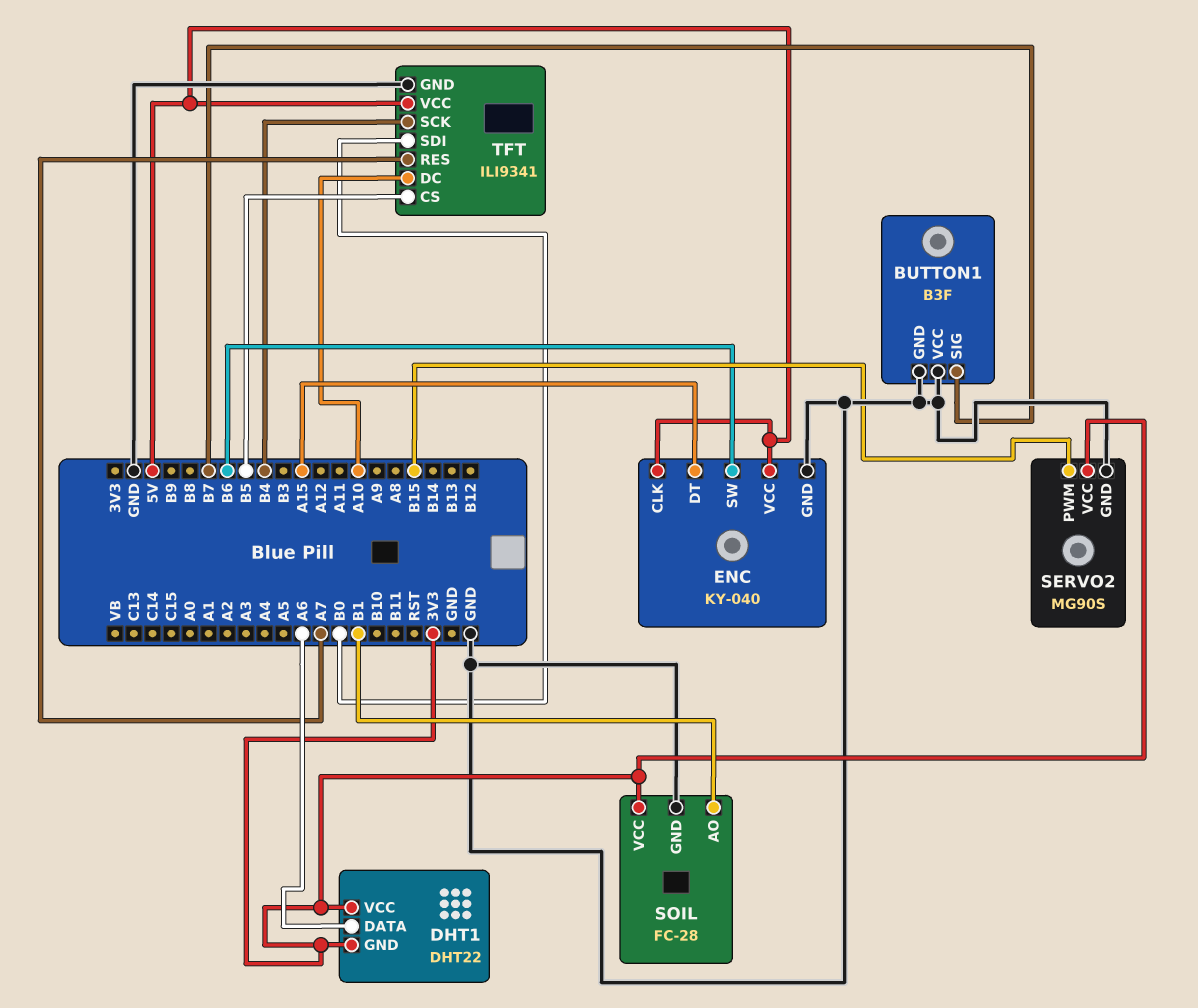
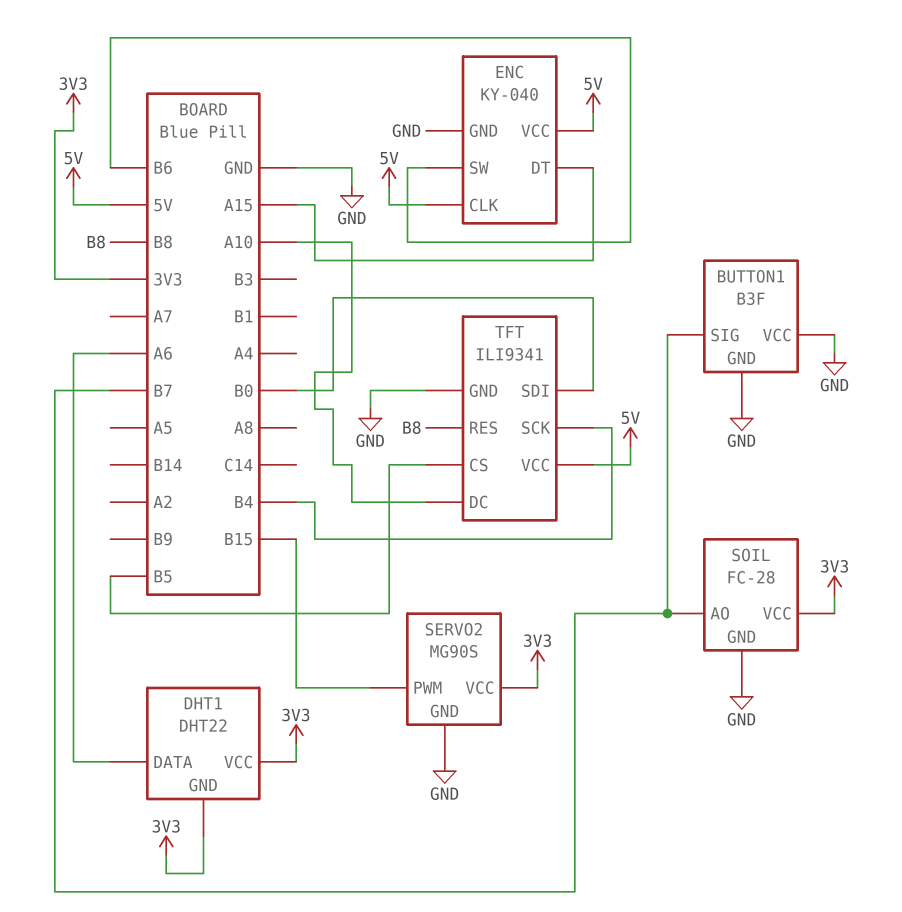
SOIL pin AO: B1 -> B7
TFT pin RES: A7 -> B8

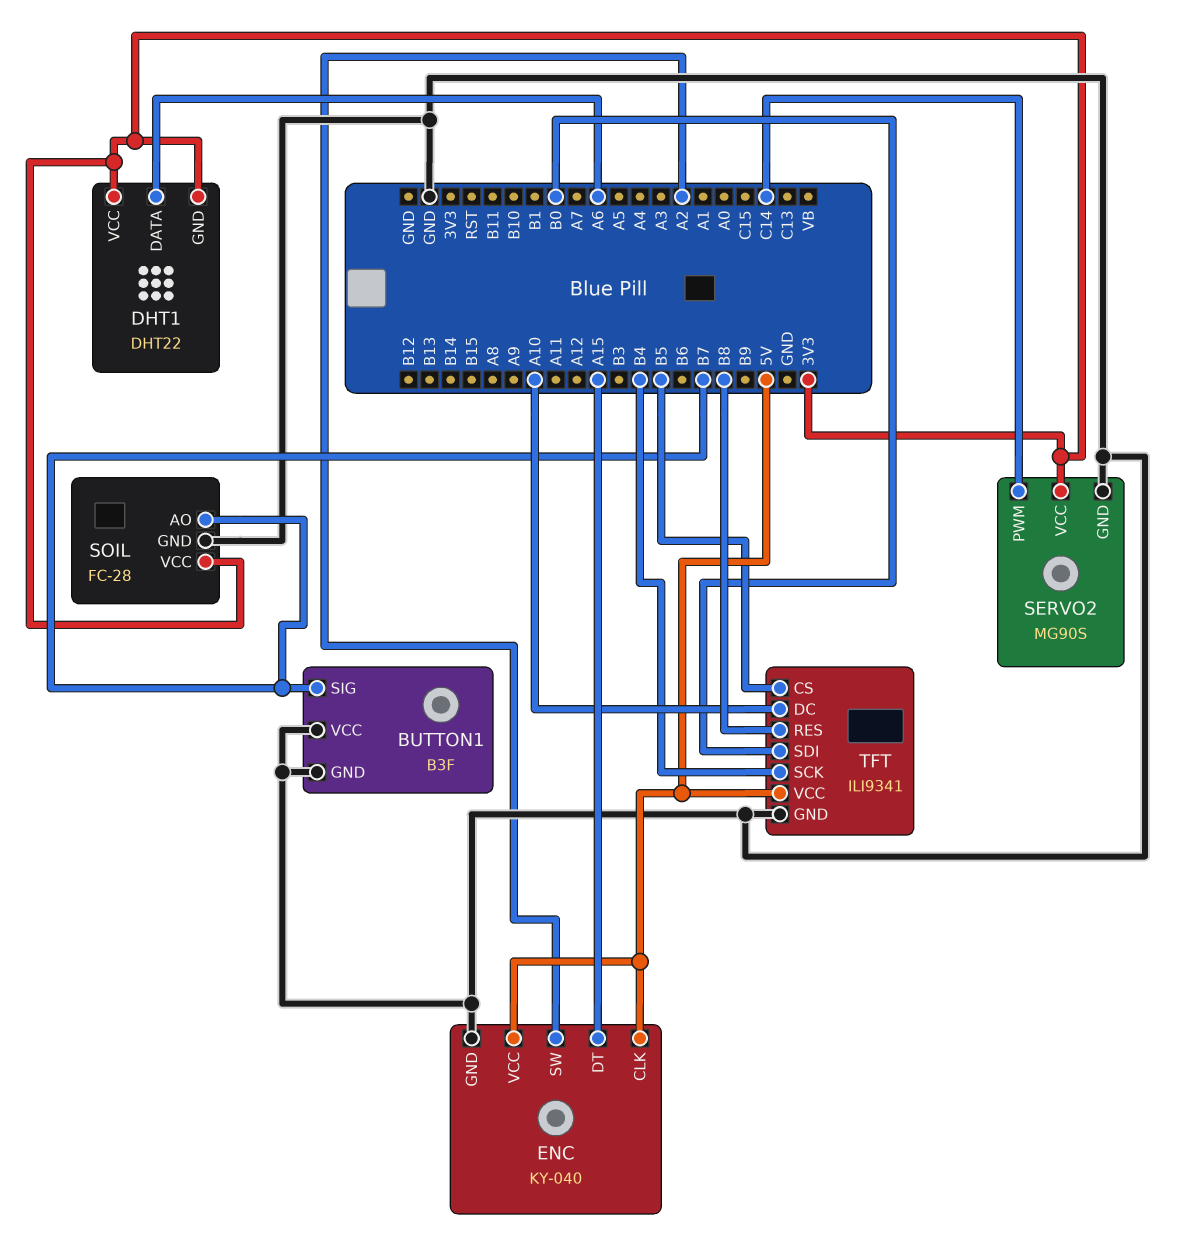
ENC pin SW: B6 -> A2
SERVO2 pin PWM: B15 -> C14

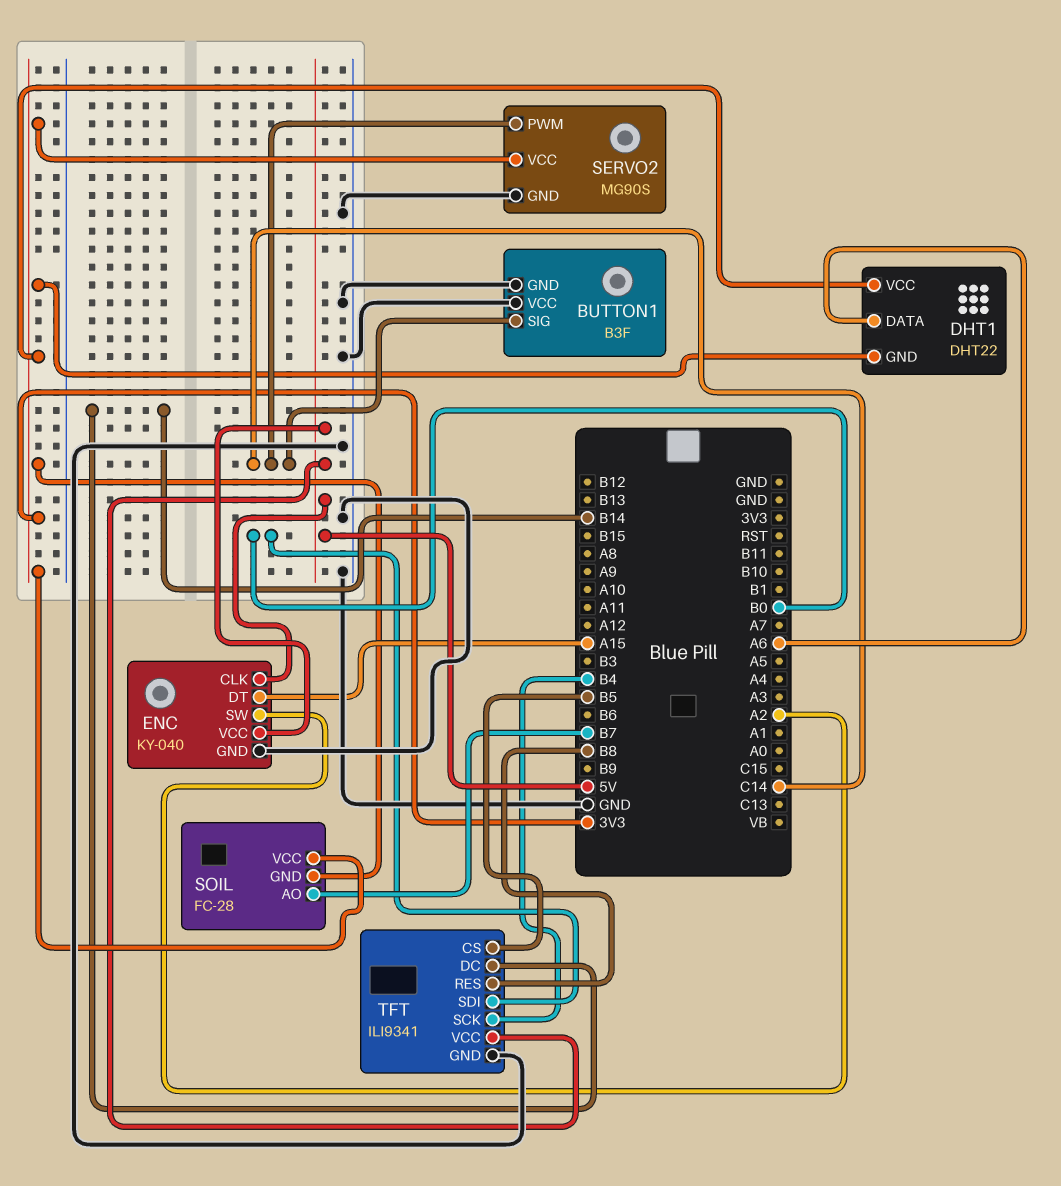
BUTTON1 pin SIG: B7 -> C14
SOIL pin GND: GND -> 3V3
TFT pin DC: A10 -> B14

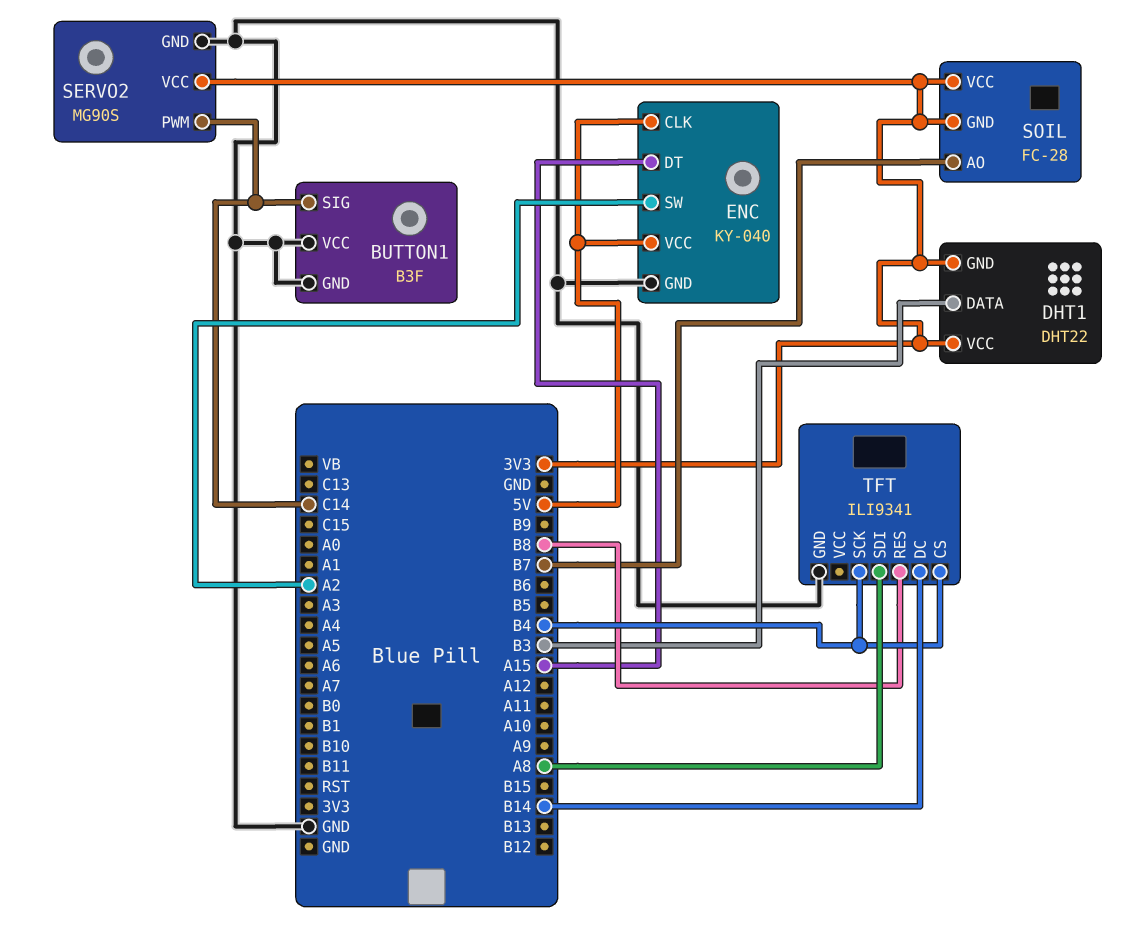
DHT1 pin DATA: A6 -> B3
TFT pin CS: B5 -> B4
TFT pin SDI: B0 -> A8
TFT pin VCC: 5V -> none

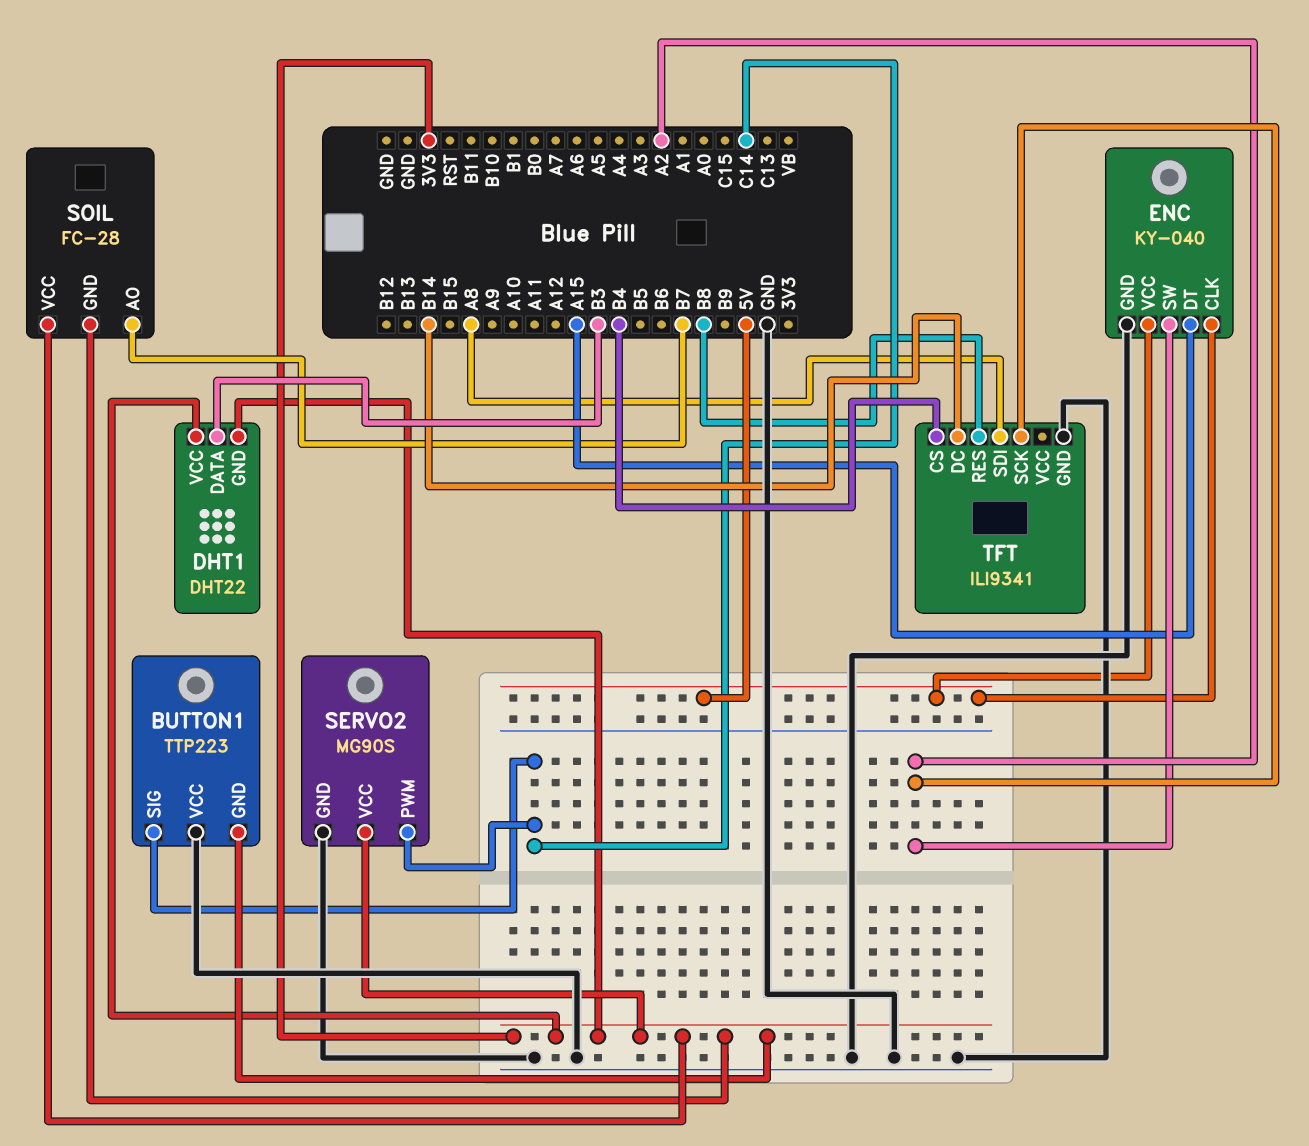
BUTTON1: B3F -> TTP223
BUTTON1 pin GND: GND -> 3V3
TFT pin SCK: B4 -> A2

